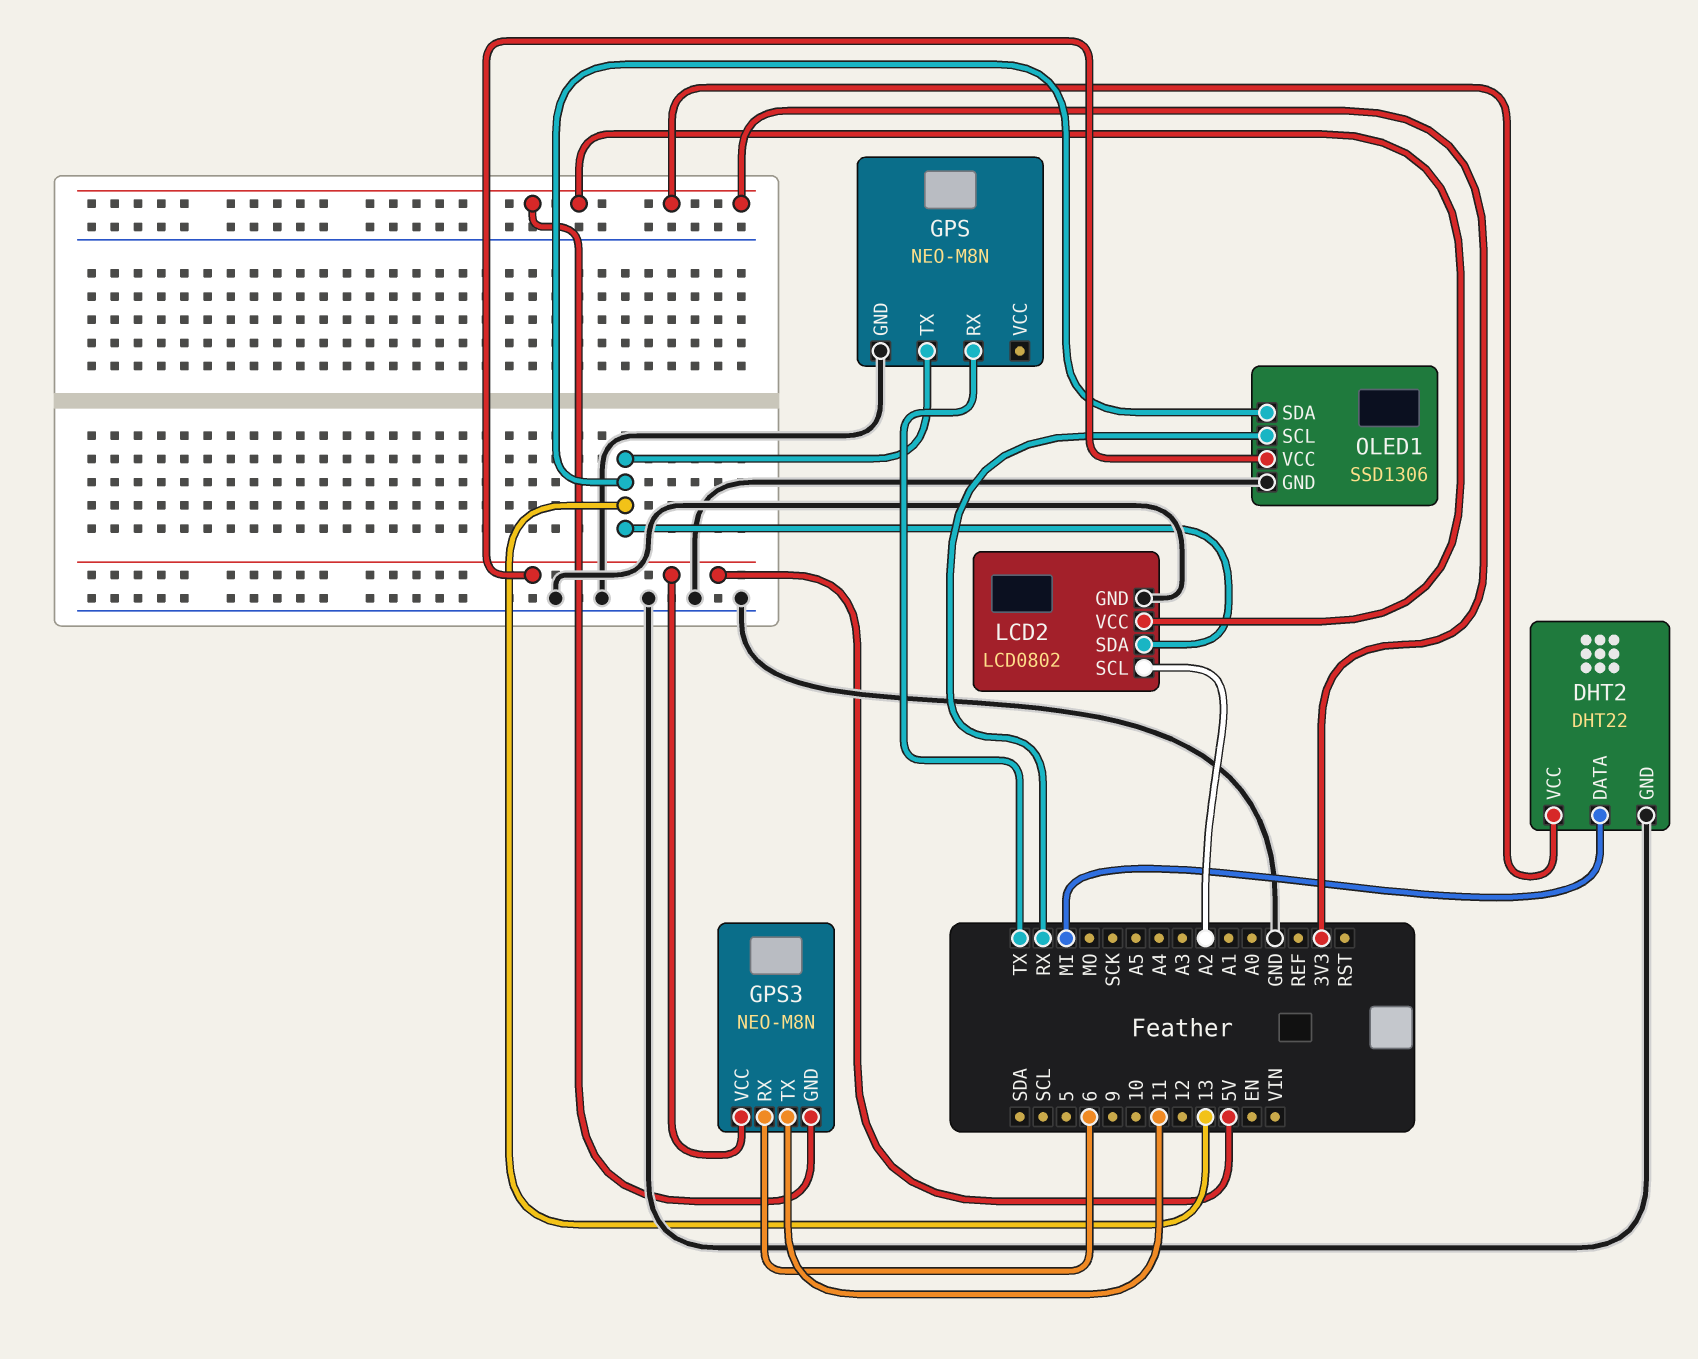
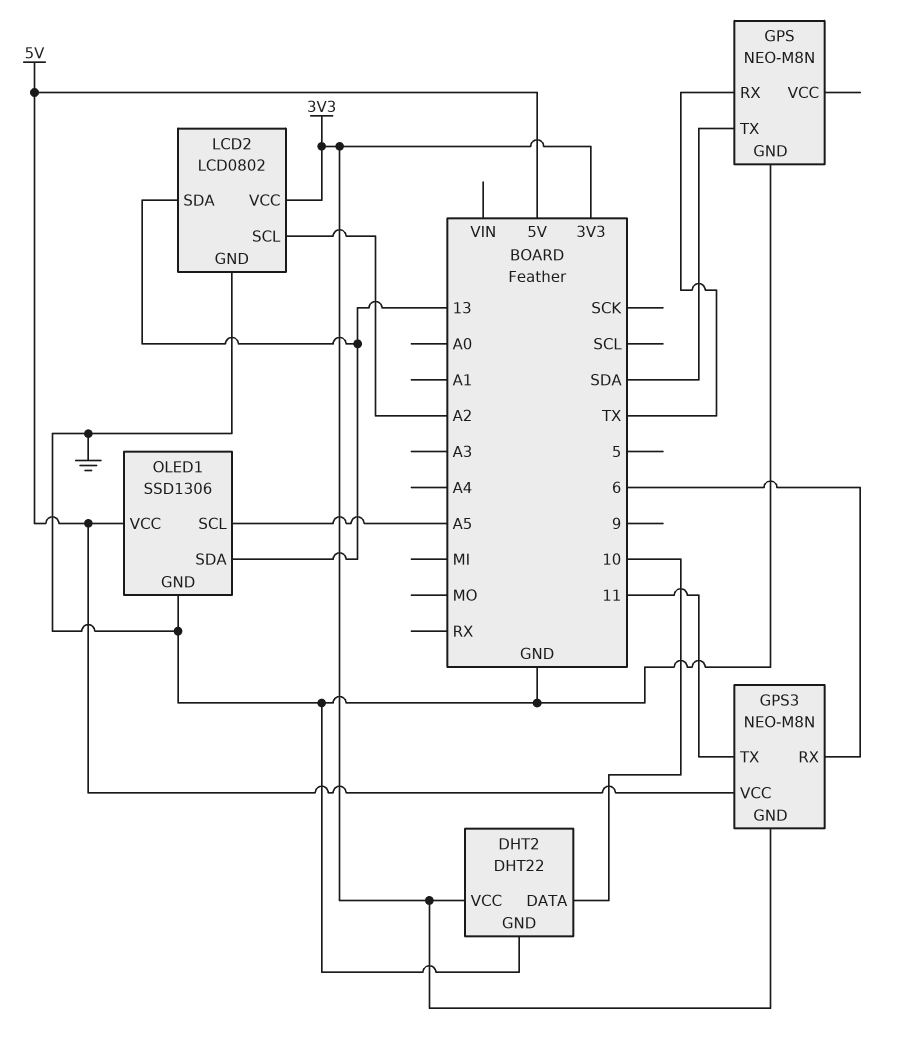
DHT2 pin DATA: MI -> 10
GPS pin TX: 13 -> SDA
OLED1 pin SCL: RX -> A5

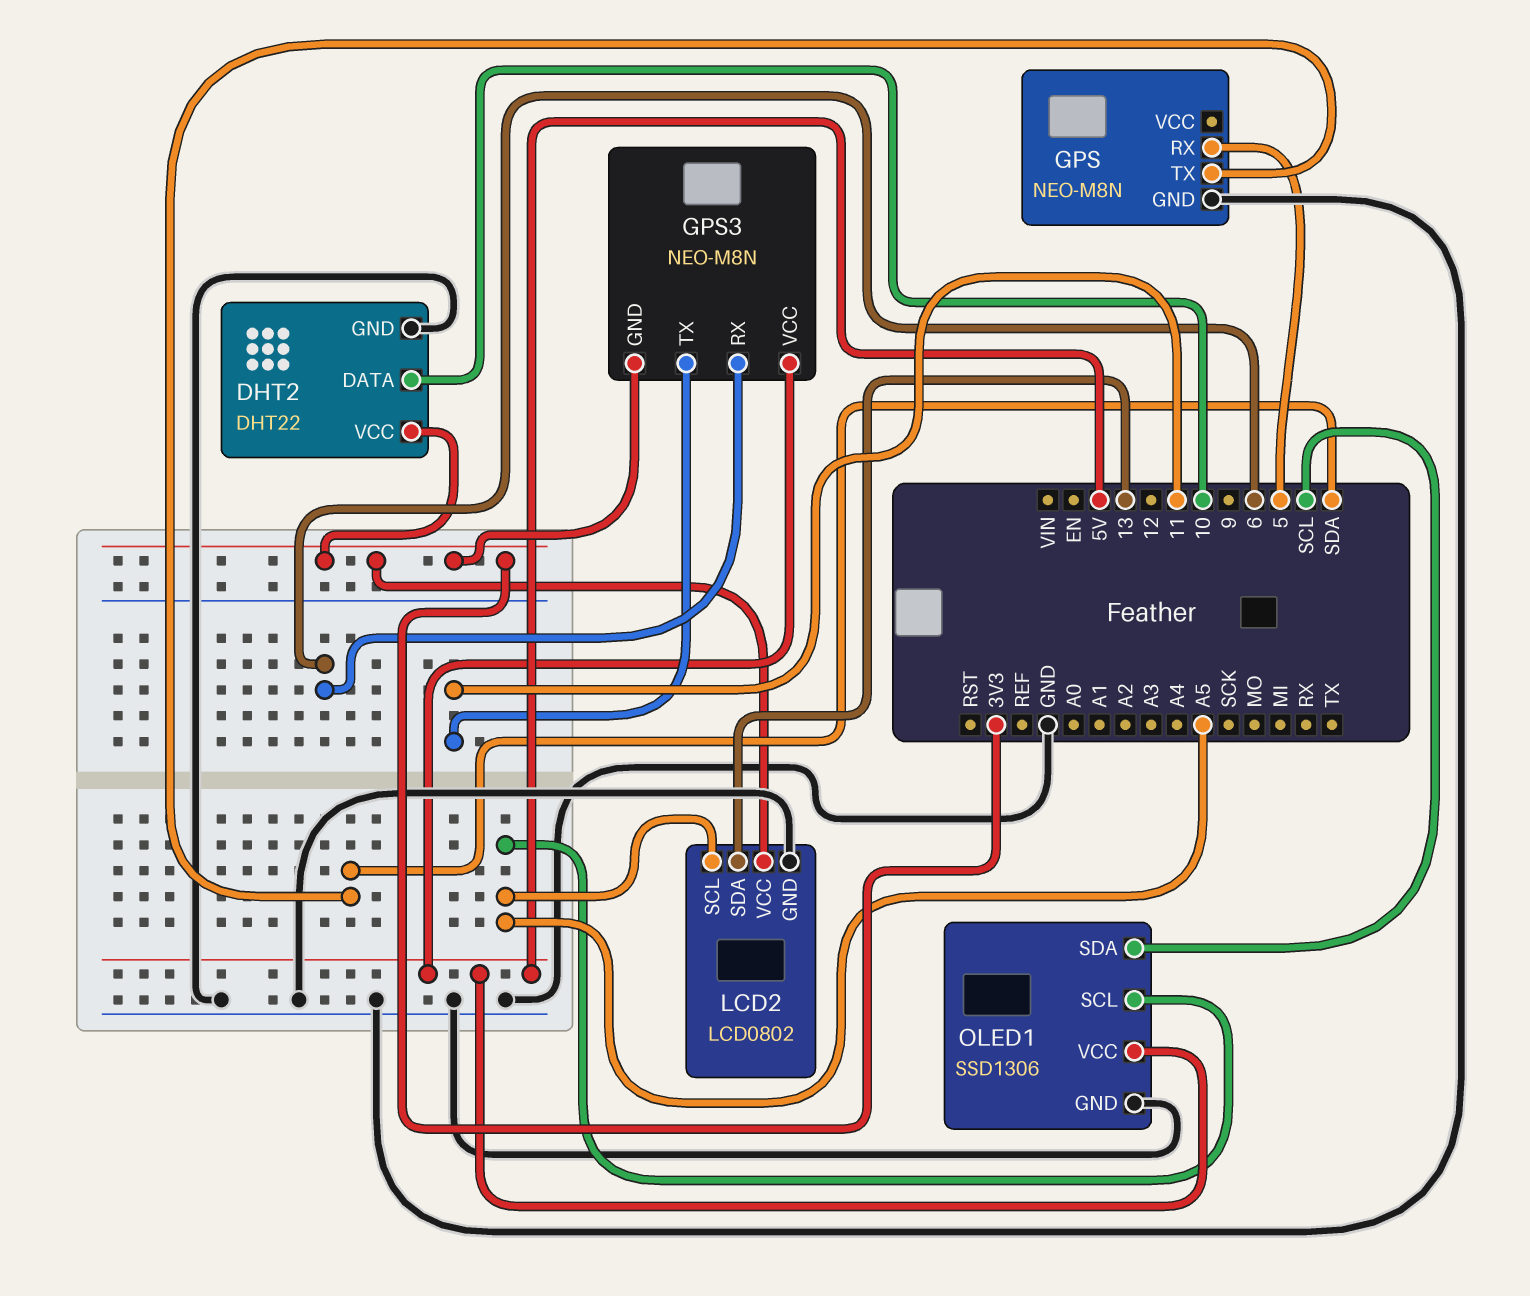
GPS pin RX: TX -> 5
LCD2 pin SCL: A2 -> A5
OLED1 pin SDA: 13 -> SCL

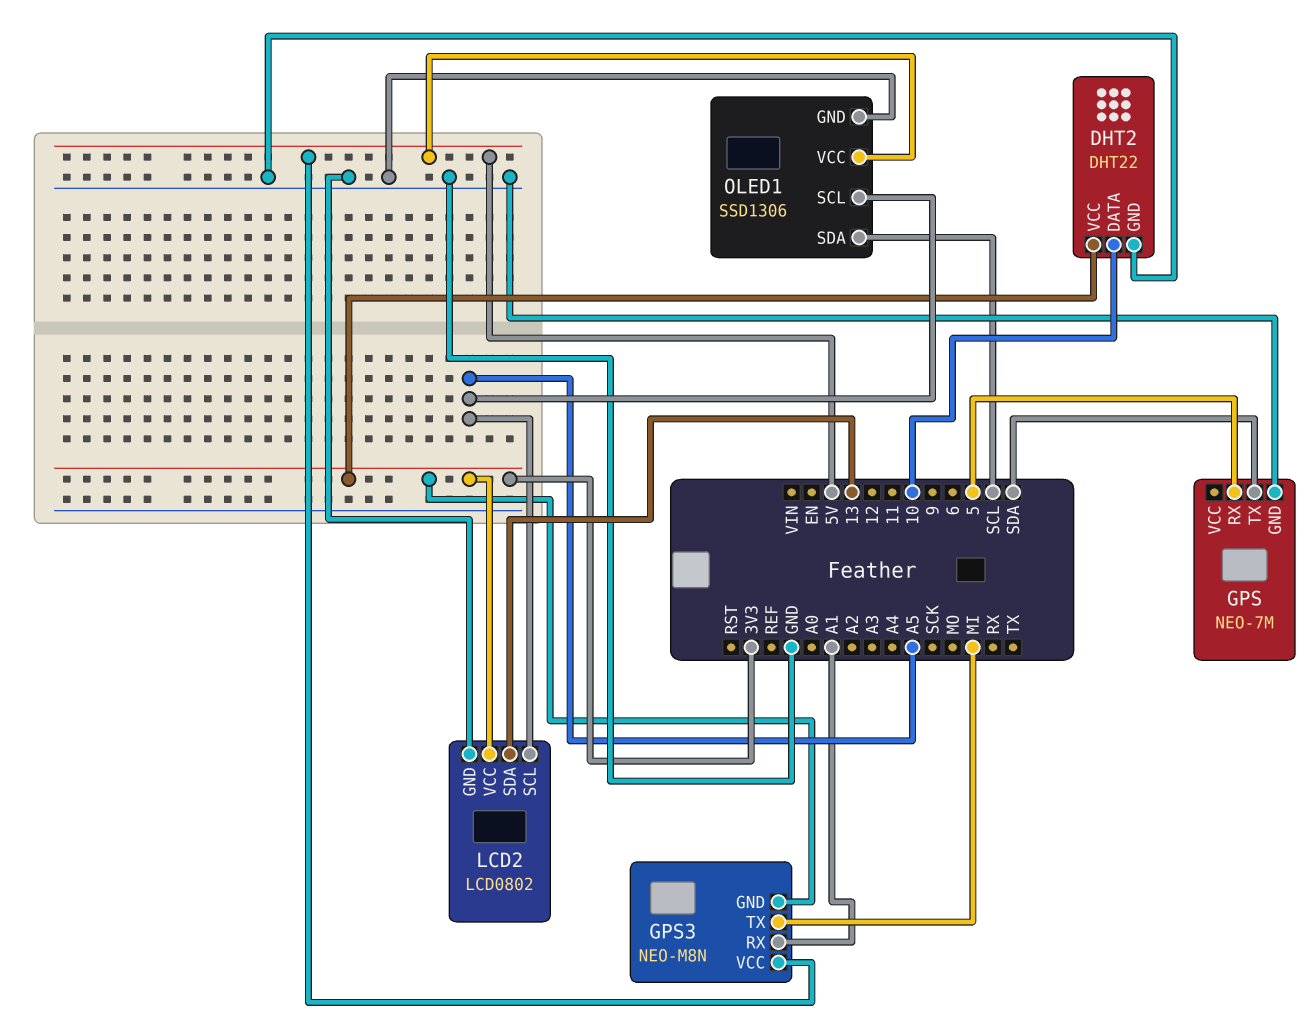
GPS: NEO-M8N -> NEO-7M
GPS3 pin RX: 6 -> A1
GPS3 pin TX: 11 -> MI

